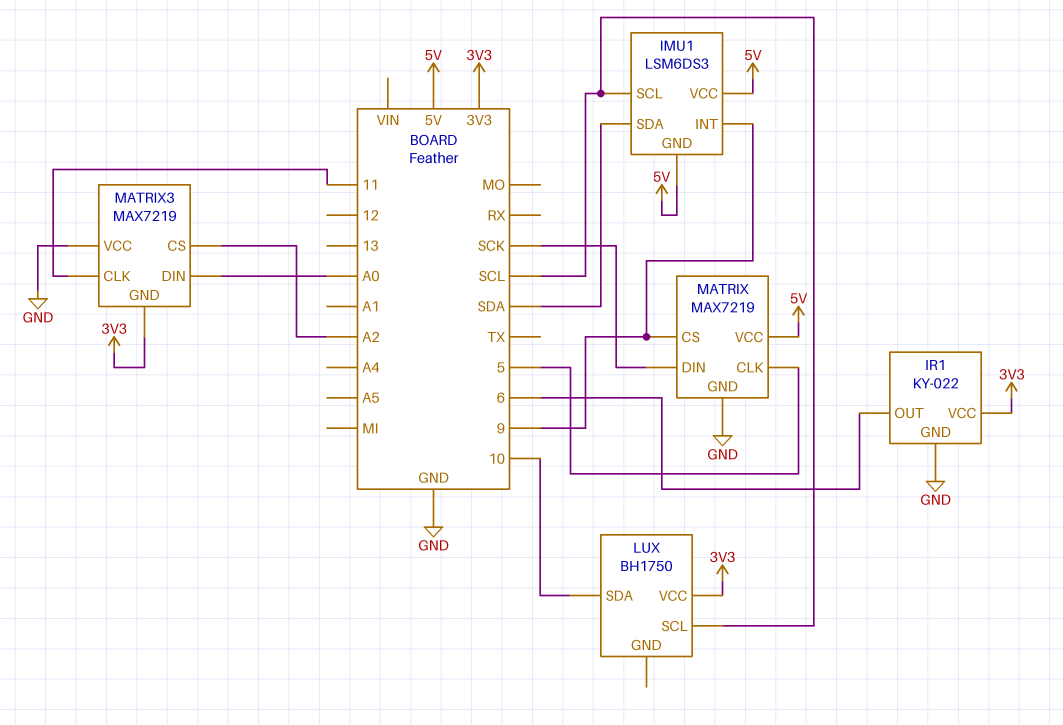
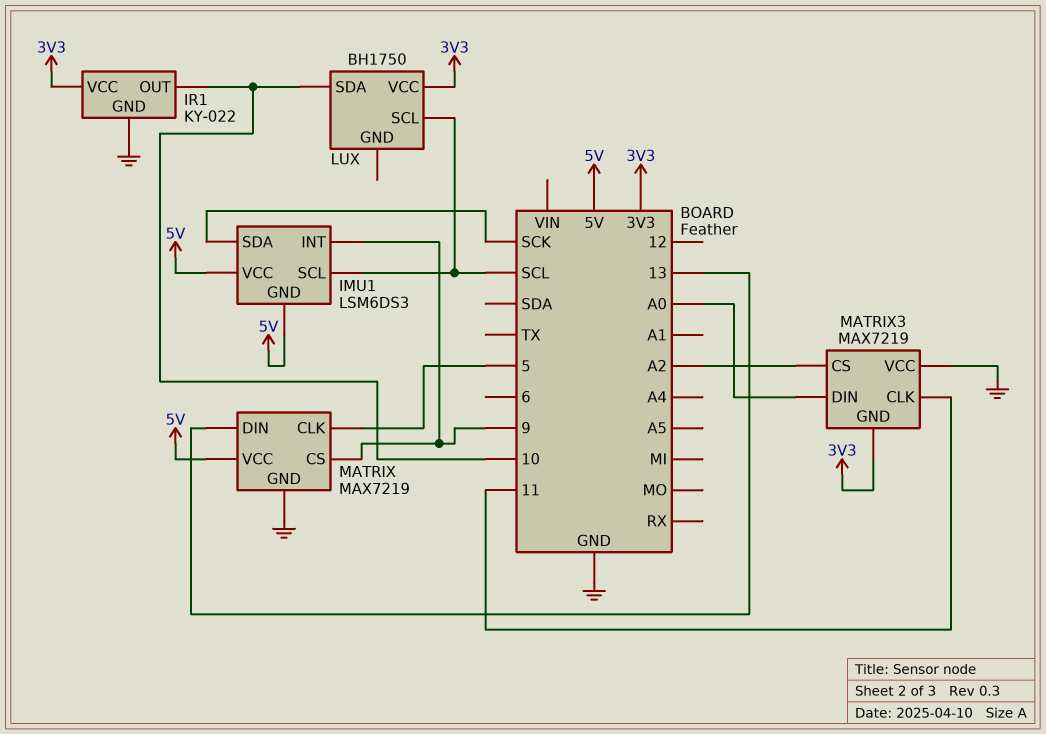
IMU1 pin SDA: SDA -> SCK
IR1 pin OUT: 6 -> 10
MATRIX pin DIN: SCK -> 13

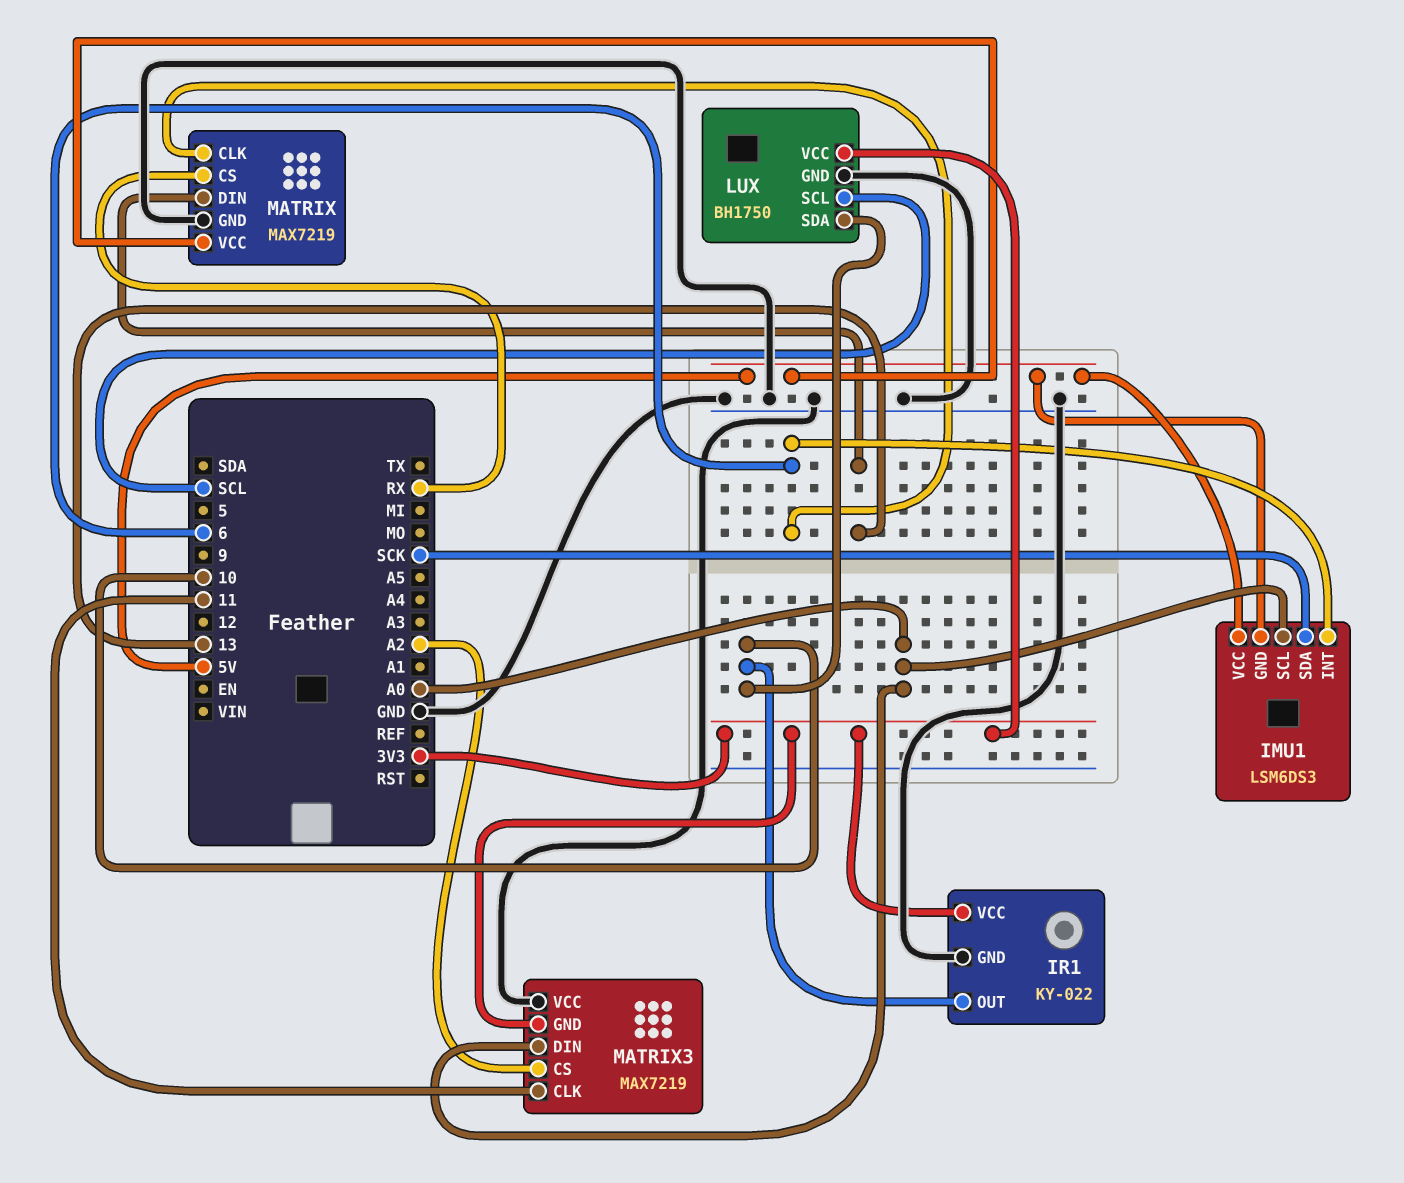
IMU1 pin INT: 9 -> 6
IMU1 pin SCL: SCL -> A0
LUX pin GND: none -> GND
MATRIX pin CLK: 5 -> 6
MATRIX pin CS: 9 -> RX

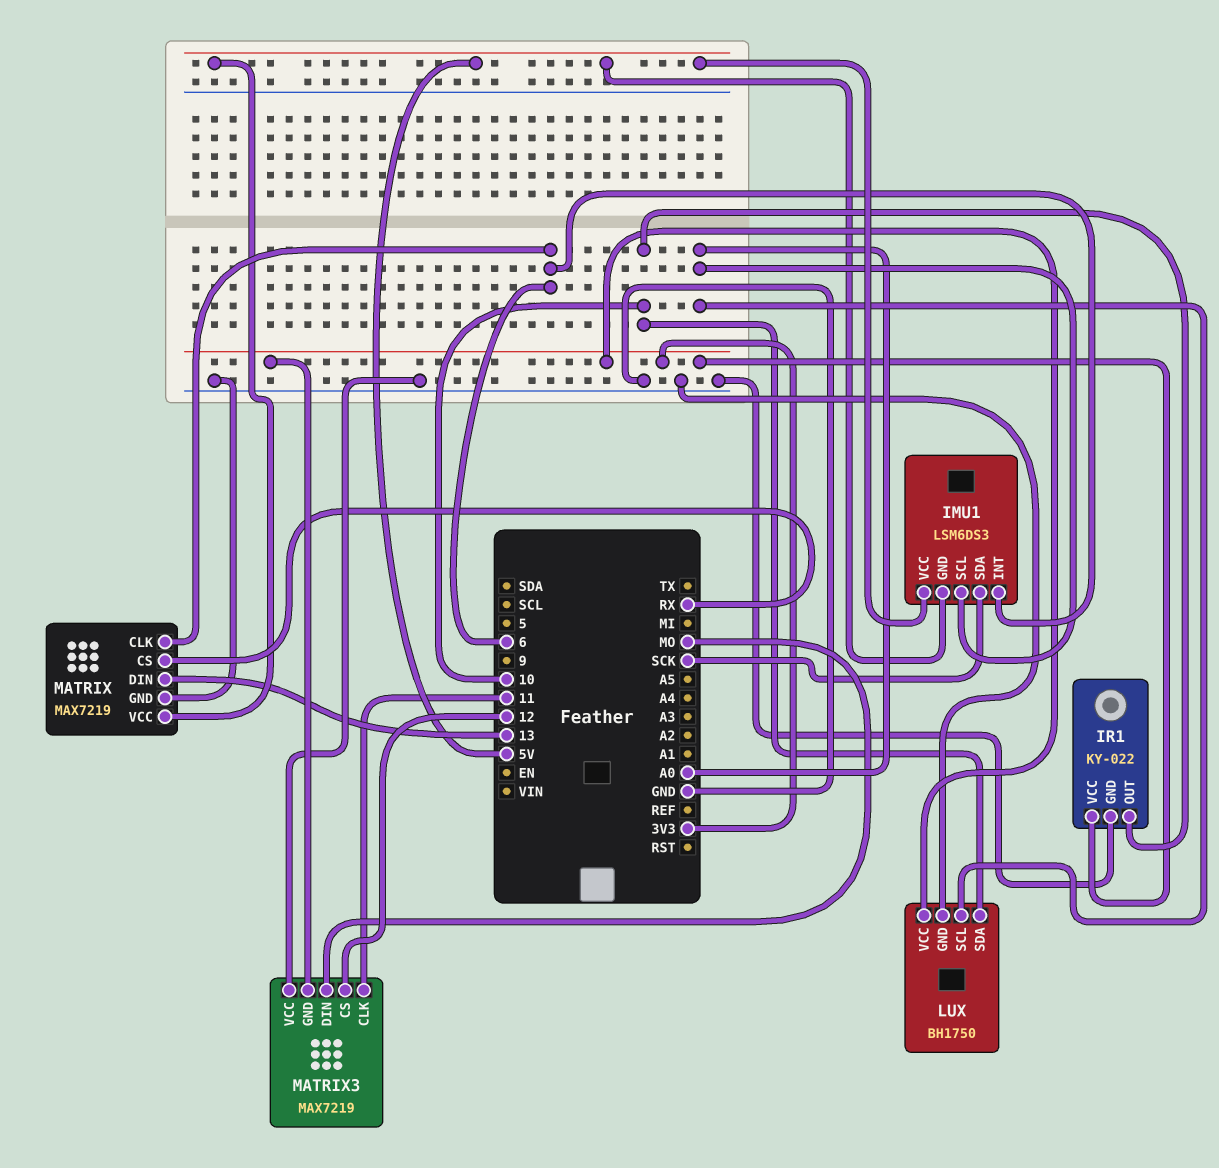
LUX pin SCL: SCL -> A0
MATRIX3 pin CS: A2 -> 12
MATRIX3 pin DIN: A0 -> MO

